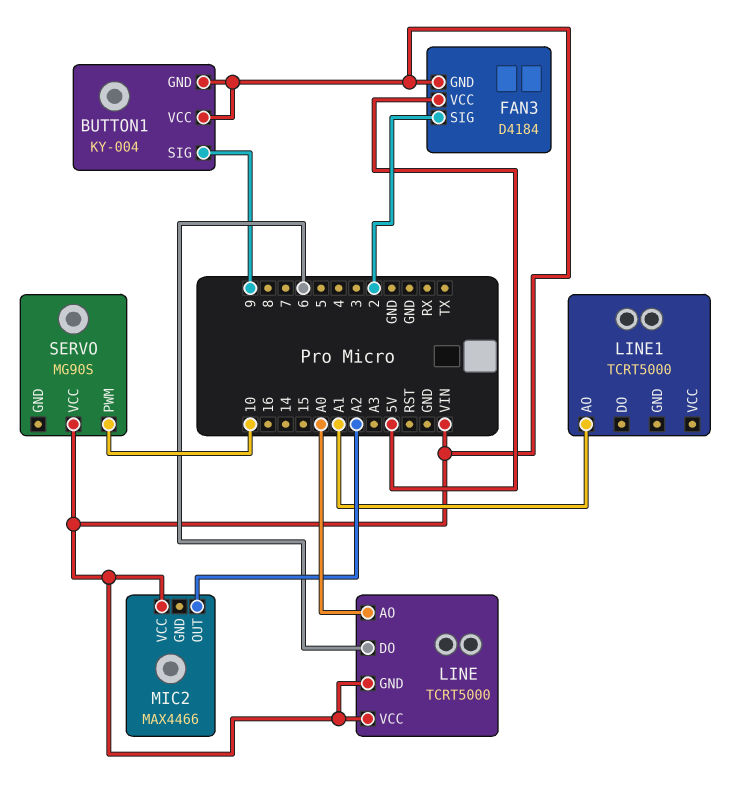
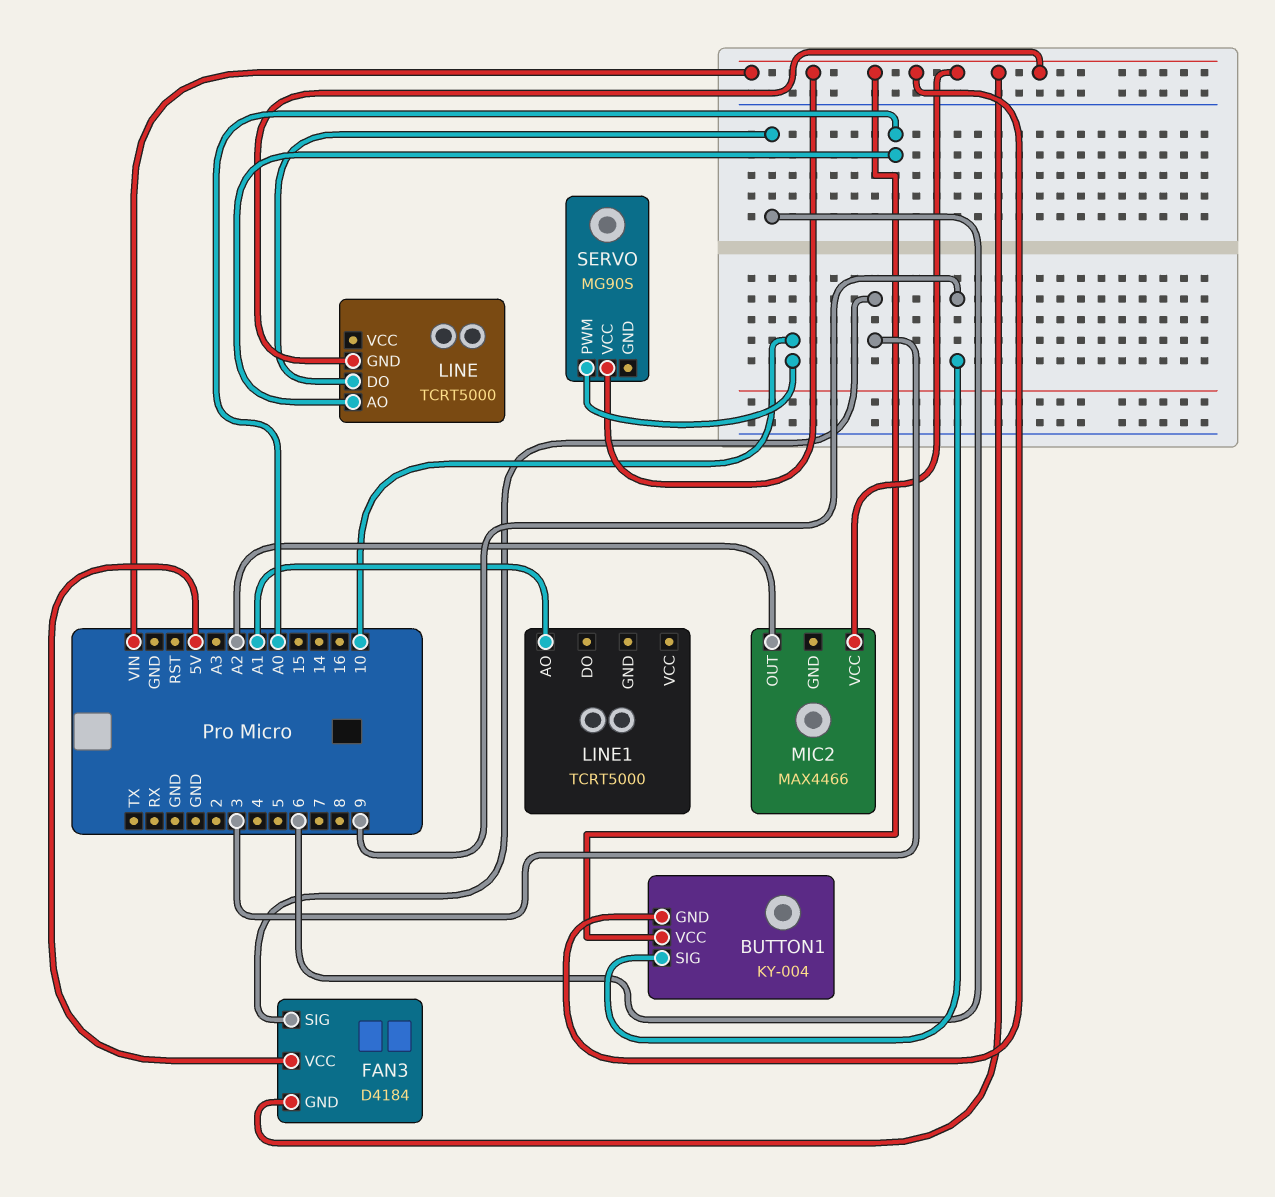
FAN3 pin SIG: 2 -> 3
LINE pin VCC: VIN -> none

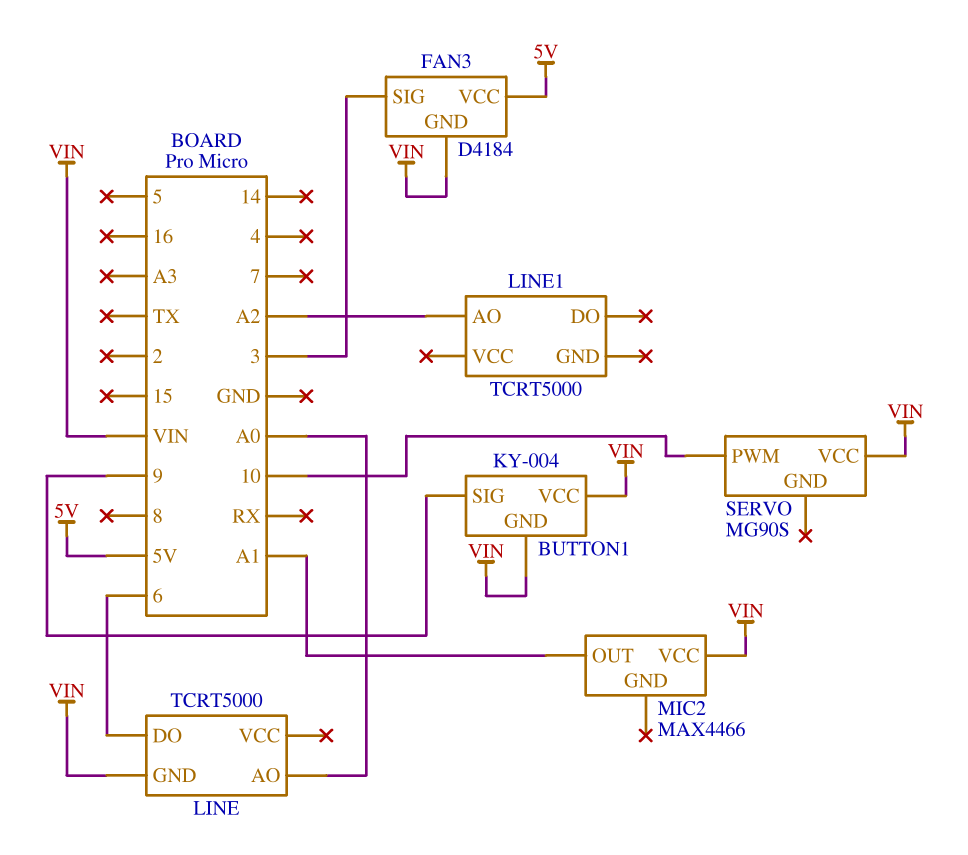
LINE1 pin AO: A1 -> A2
MIC2 pin OUT: A2 -> A1

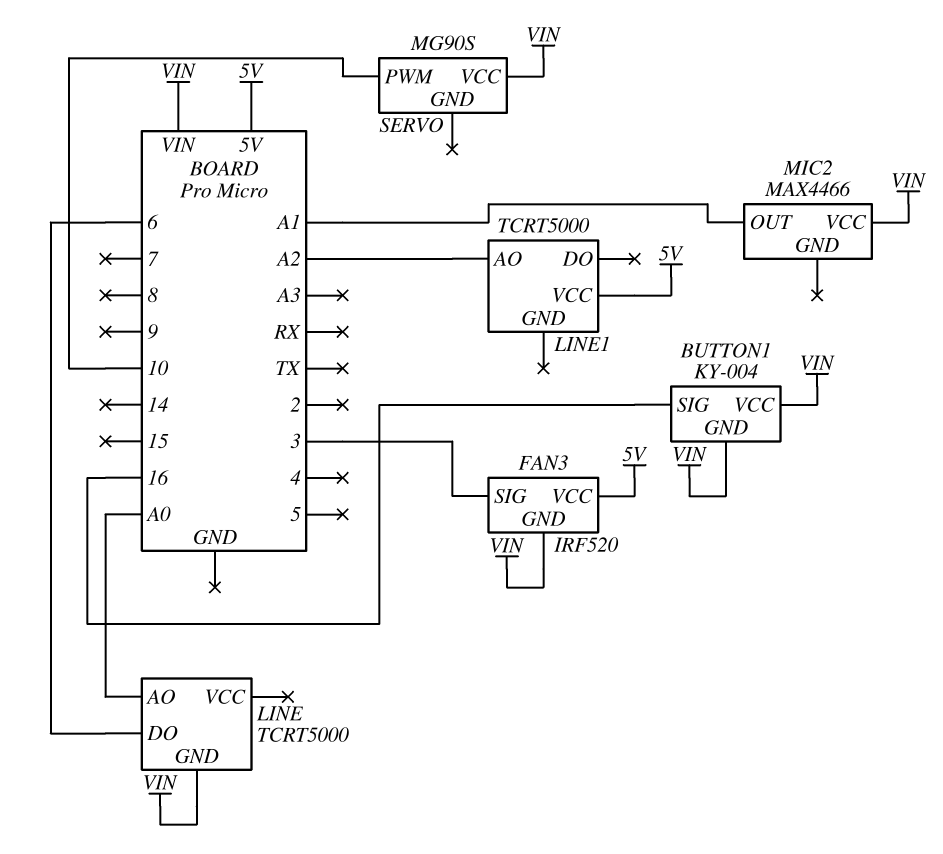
BUTTON1 pin SIG: 9 -> 16
FAN3: D4184 -> IRF520
LINE1 pin VCC: none -> 5V

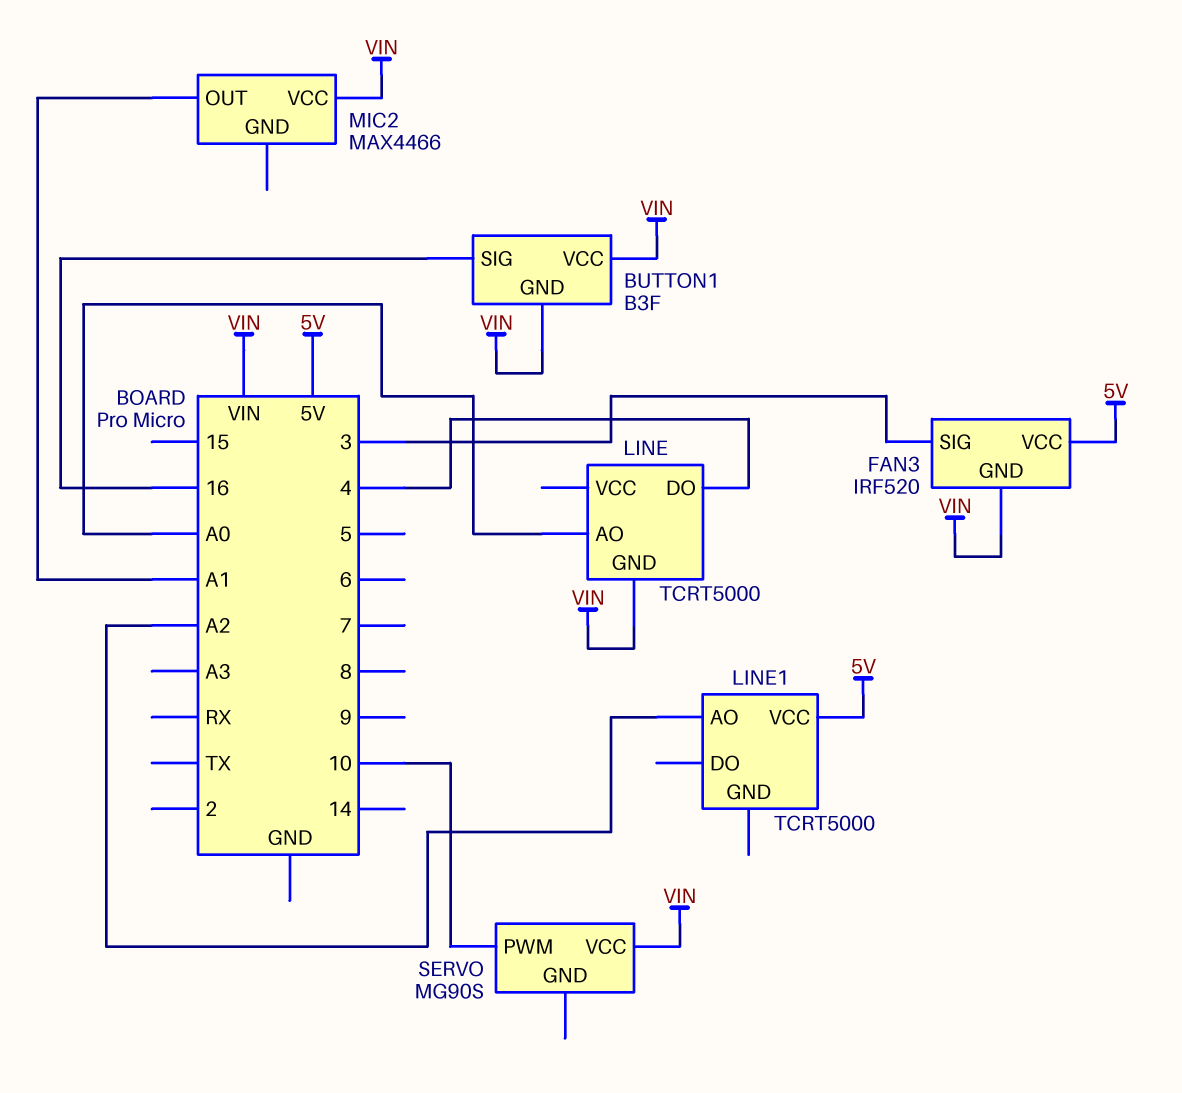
BUTTON1: KY-004 -> B3F
LINE pin DO: 6 -> 4

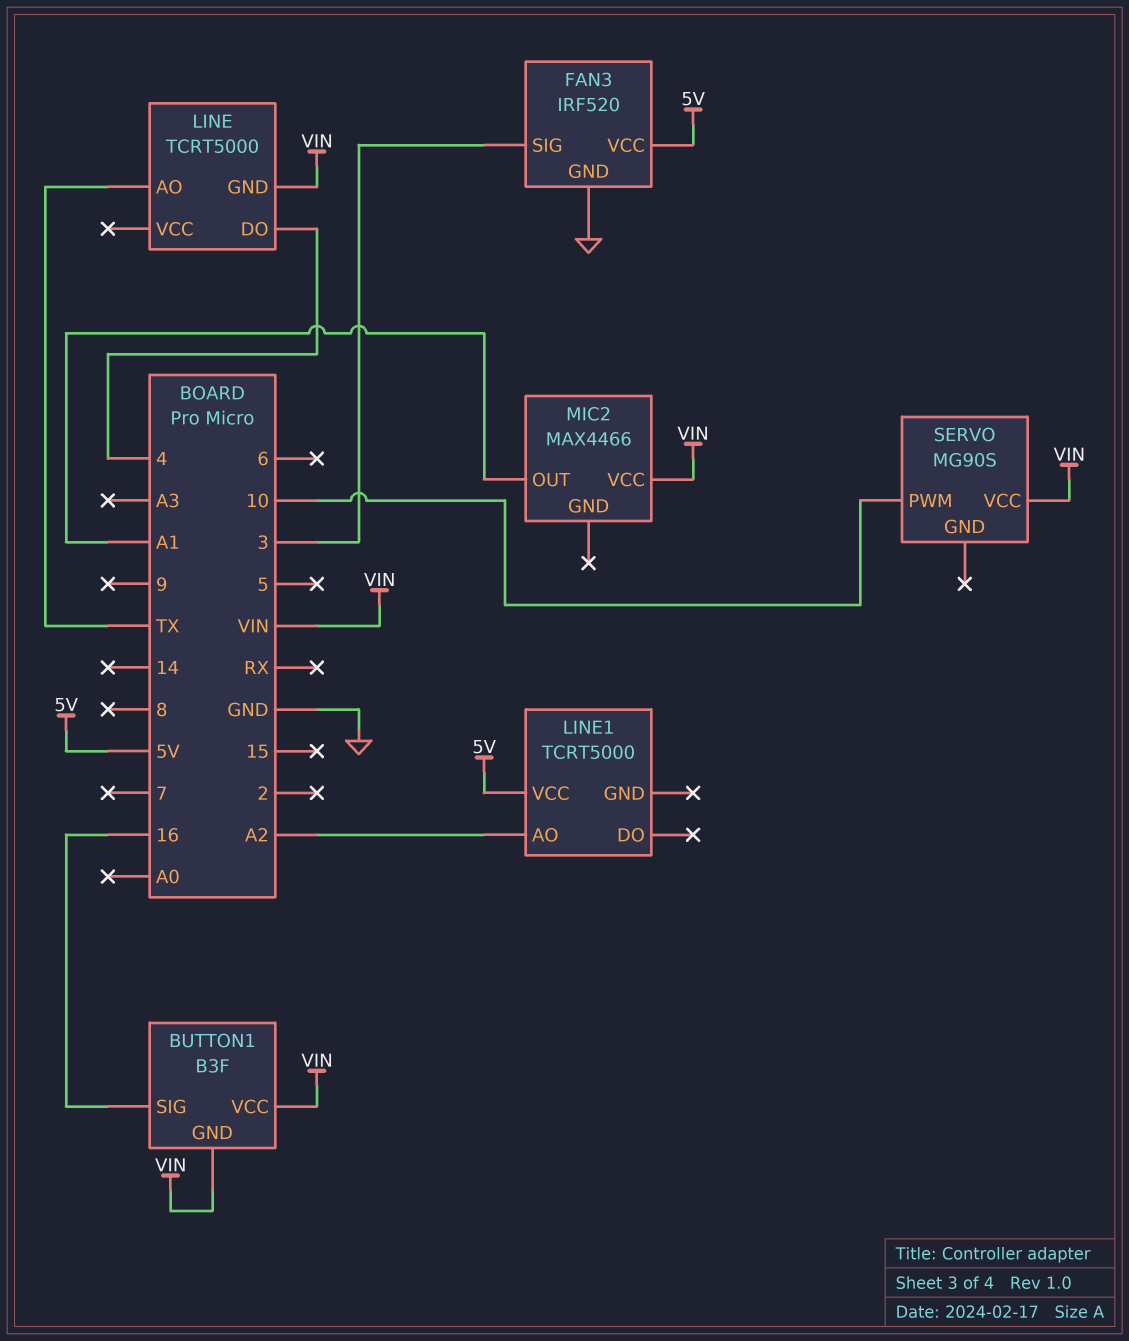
FAN3 pin GND: VIN -> GND
LINE pin AO: A0 -> TX

